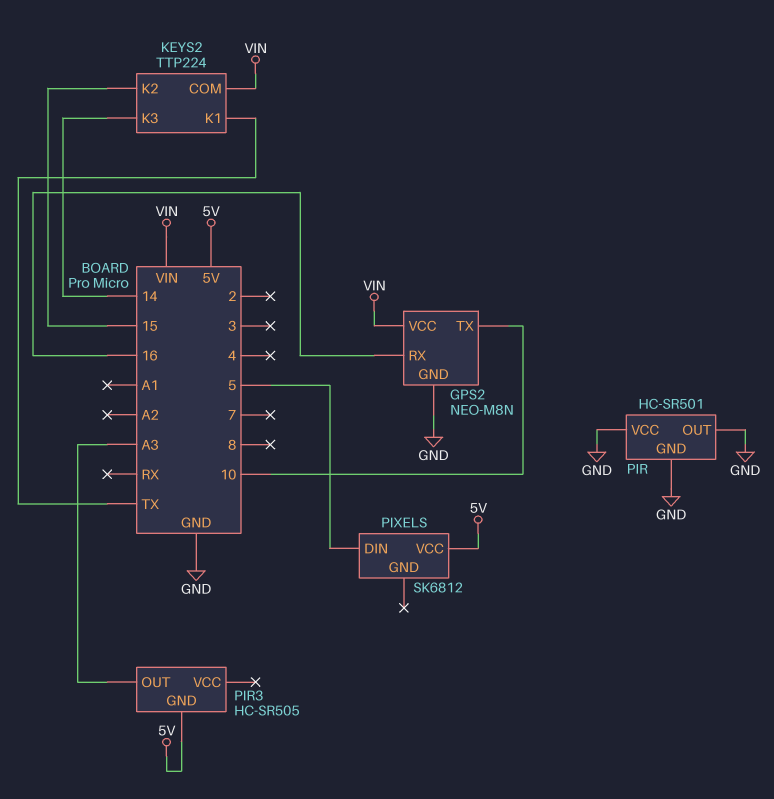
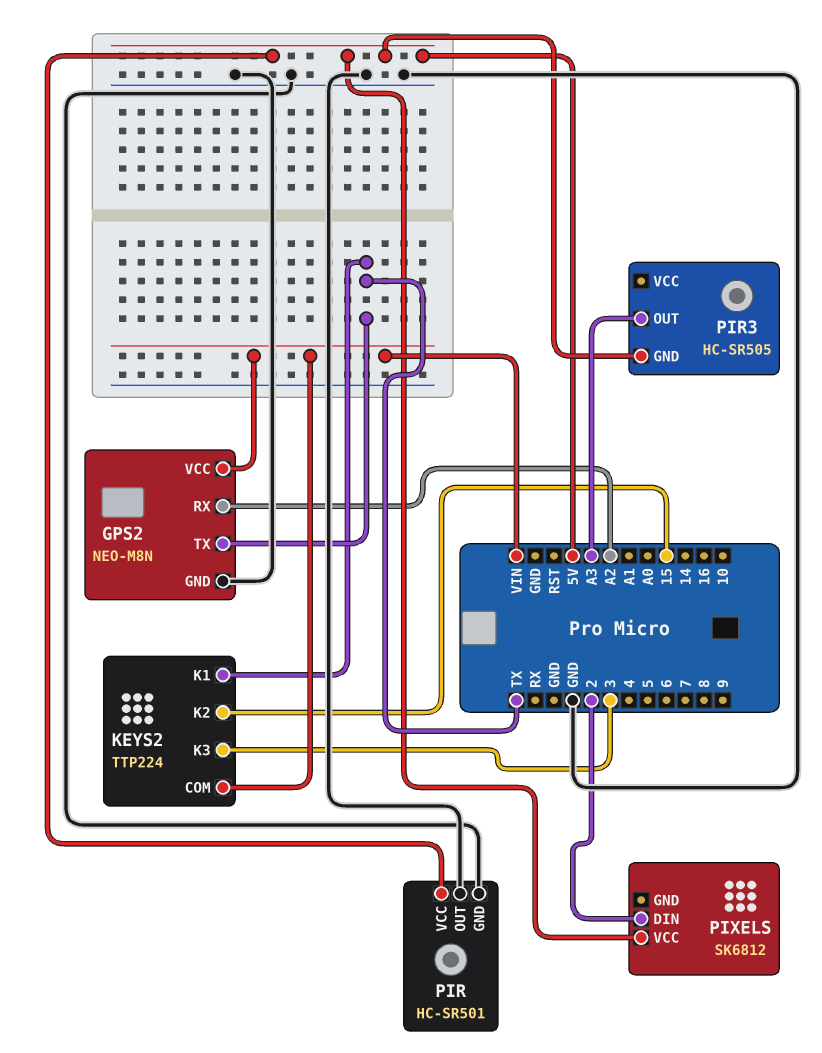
GPS2 pin RX: 16 -> A2
GPS2 pin TX: 10 -> TX
KEYS2 pin K3: 14 -> 3
PIR pin VCC: GND -> 5V
PIXELS pin DIN: 5 -> 2

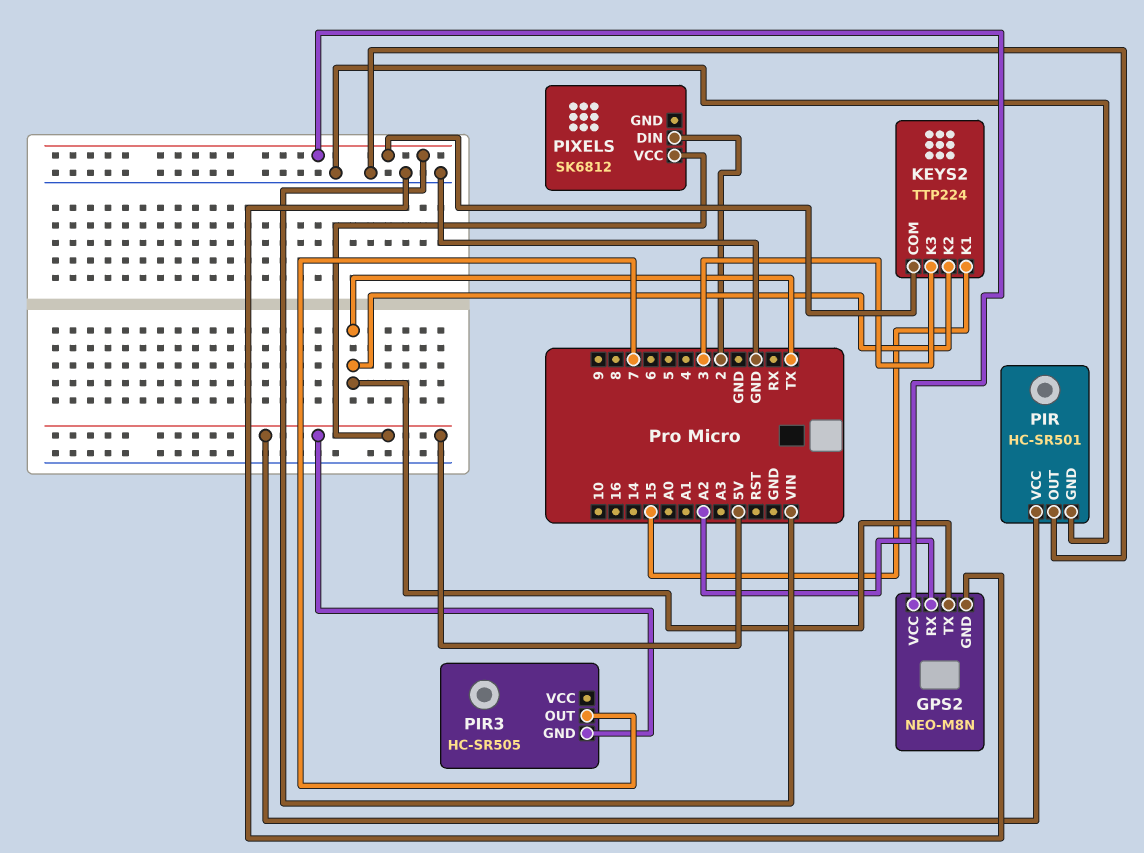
KEYS2 pin K1: TX -> 15
KEYS2 pin K2: 15 -> TX
PIR3 pin OUT: A3 -> 7

